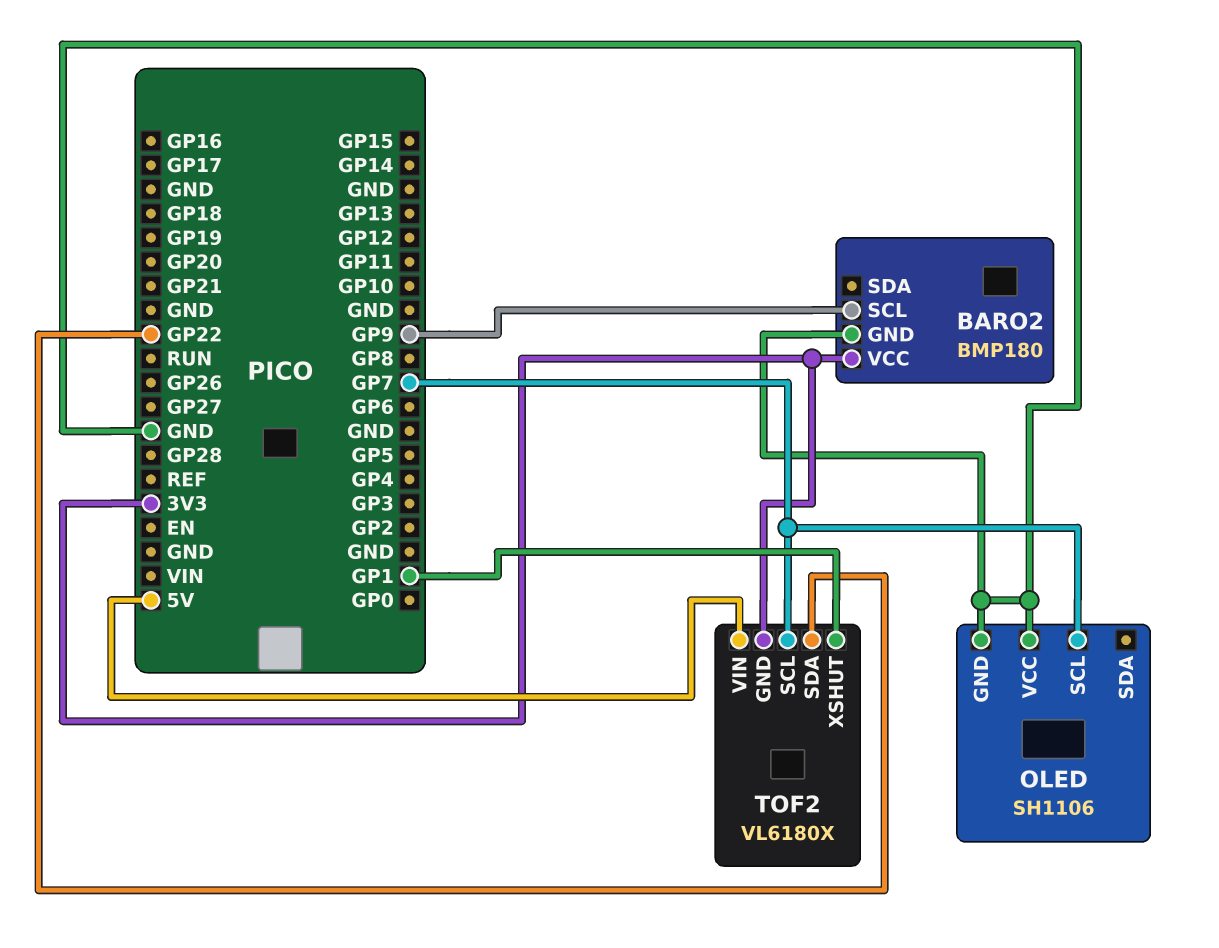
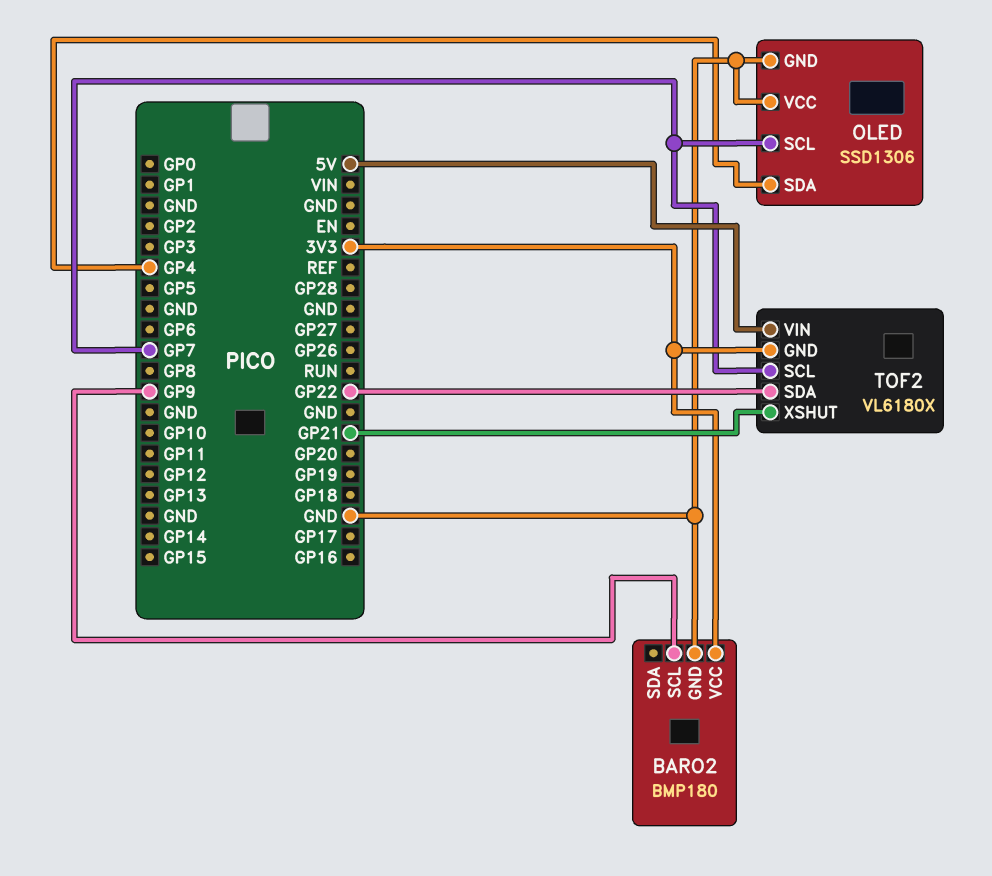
OLED: SH1106 -> SSD1306
OLED pin SDA: none -> GP4
TOF2 pin XSHUT: GP1 -> GP21

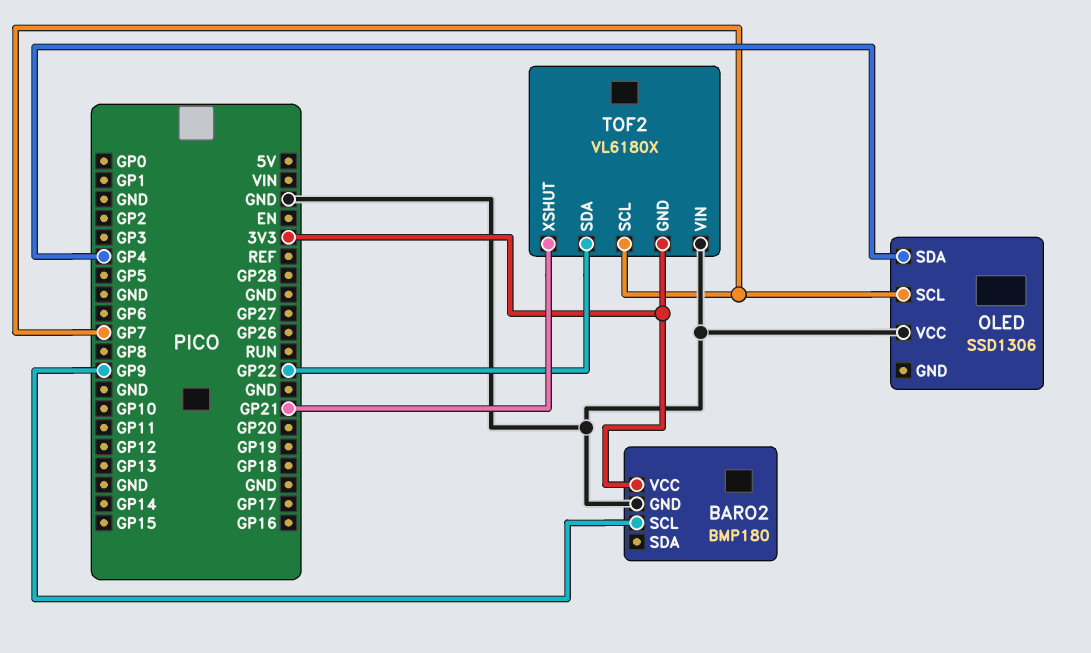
OLED pin GND: GND -> none
TOF2 pin VIN: 5V -> GND

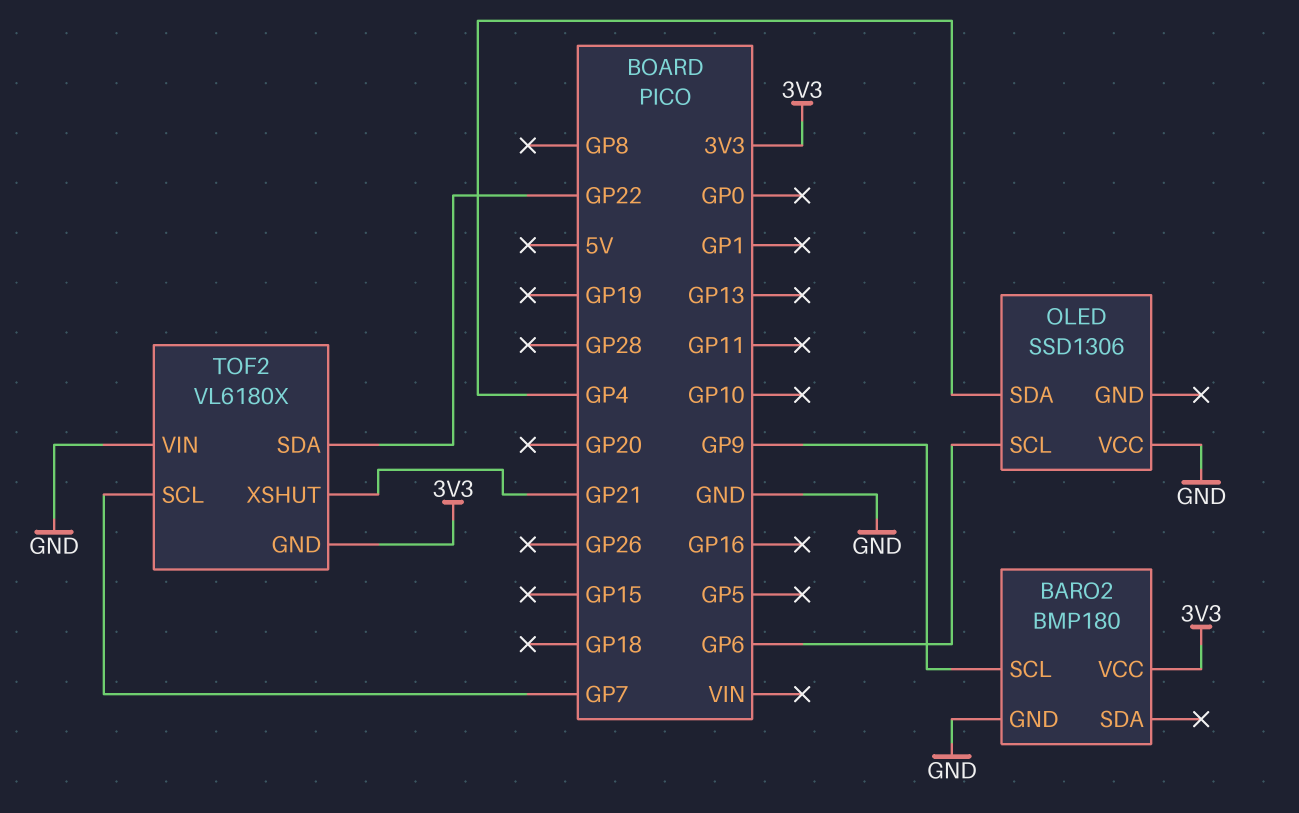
OLED pin SCL: GP7 -> GP6

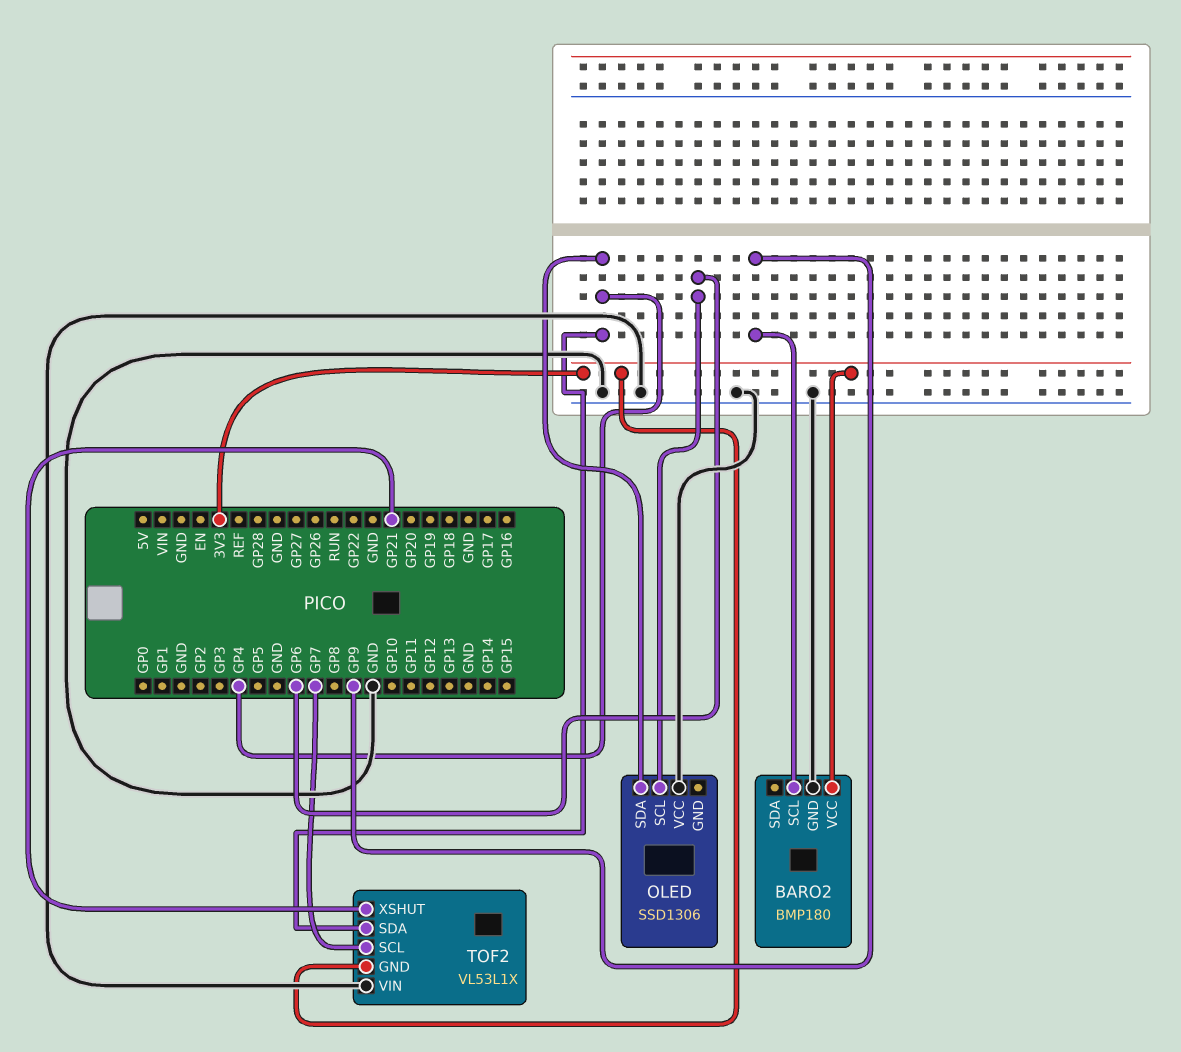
TOF2: VL6180X -> VL53L1X
TOF2 pin SDA: GP22 -> GP4

